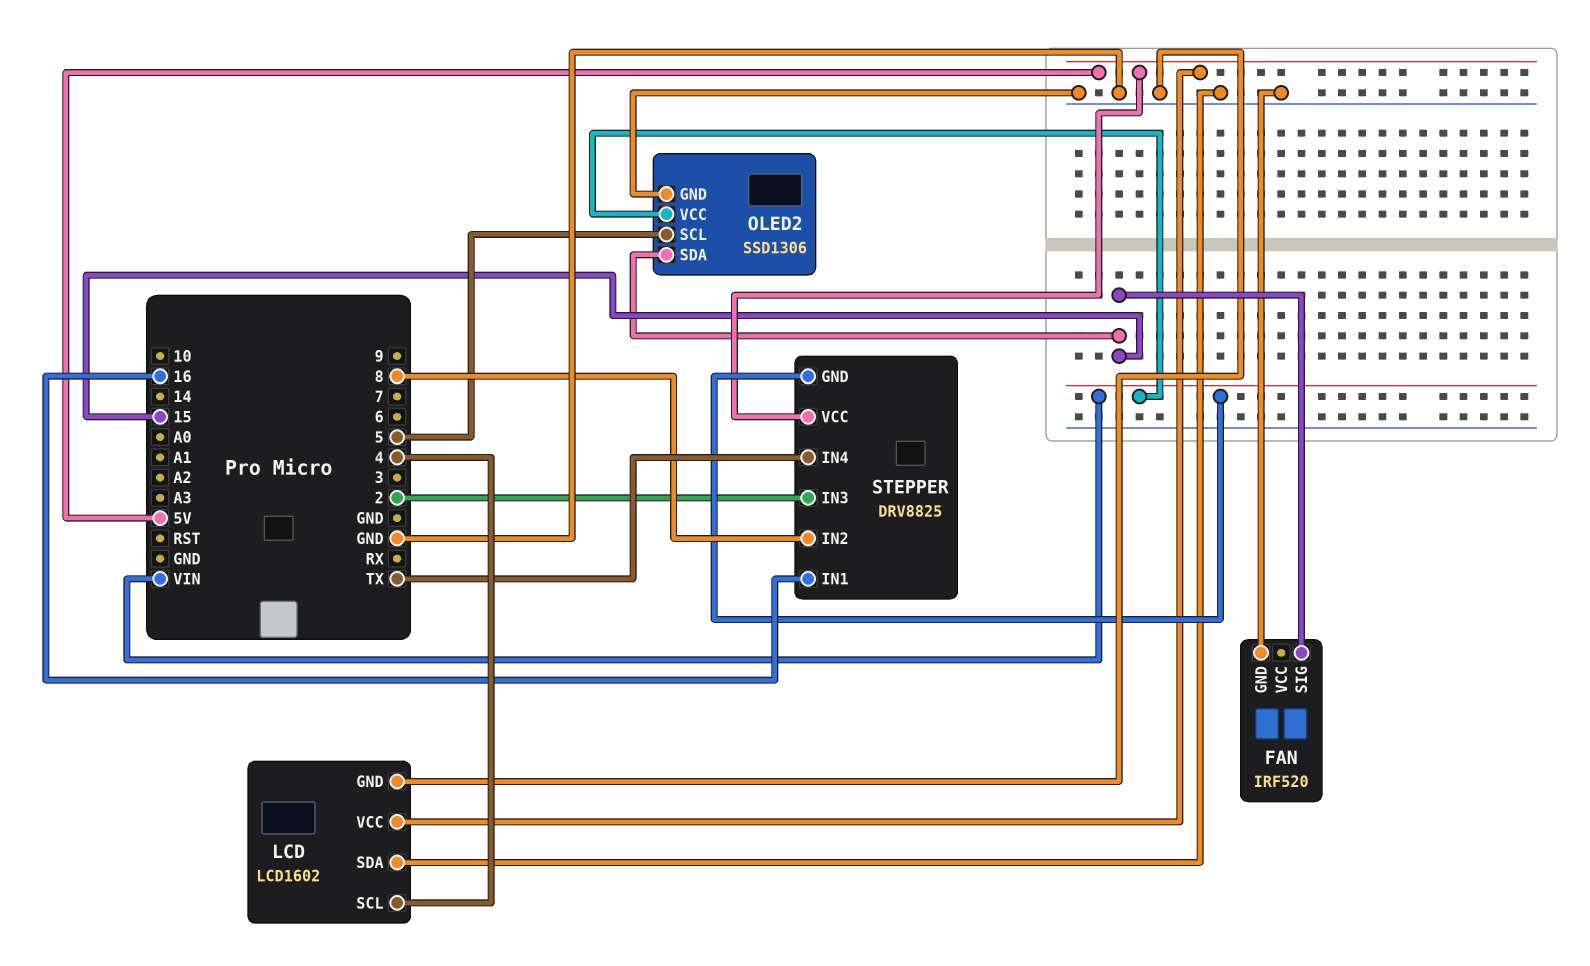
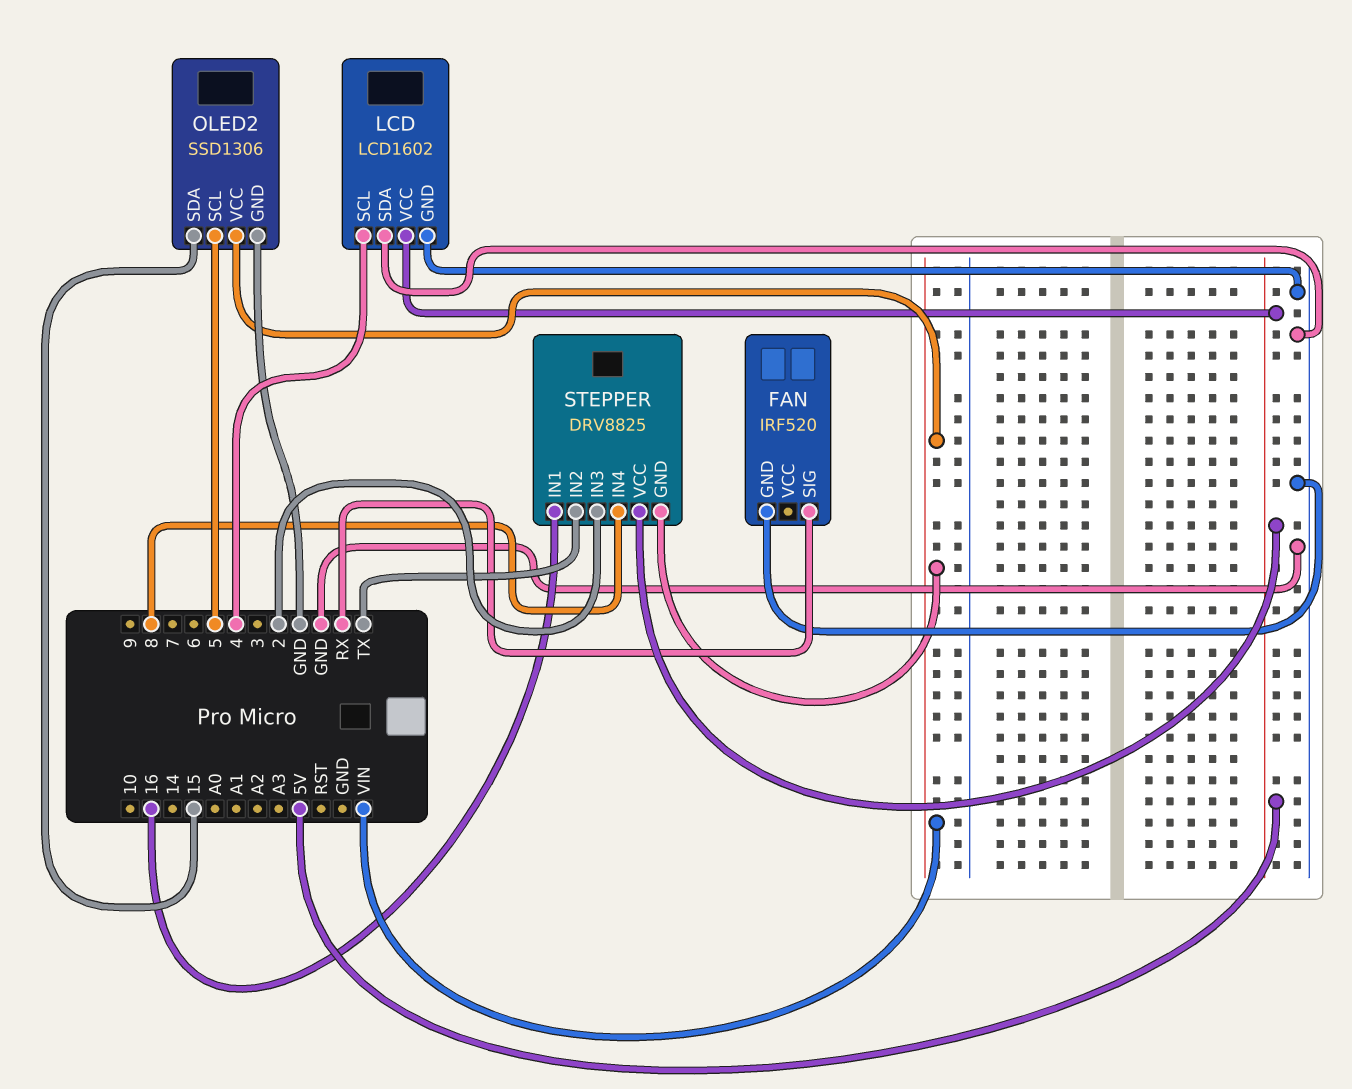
FAN pin SIG: 15 -> RX
STEPPER pin IN2: 8 -> TX
STEPPER pin IN4: TX -> 8

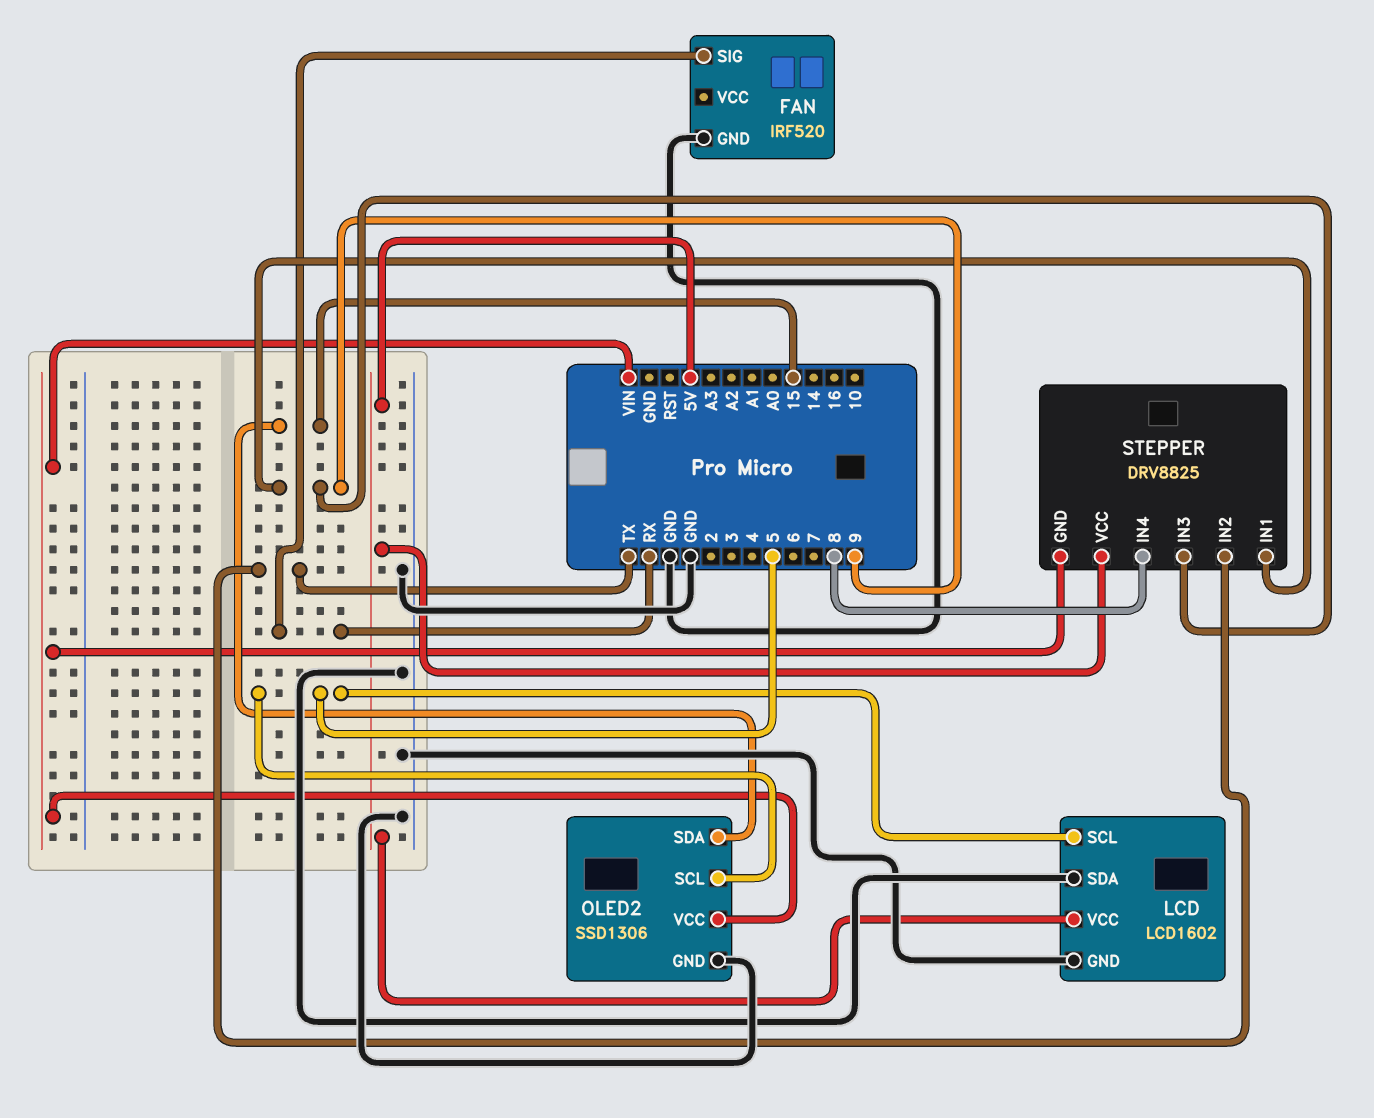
LCD pin SCL: 4 -> 5
STEPPER pin IN1: 16 -> 9
STEPPER pin IN3: 2 -> 9

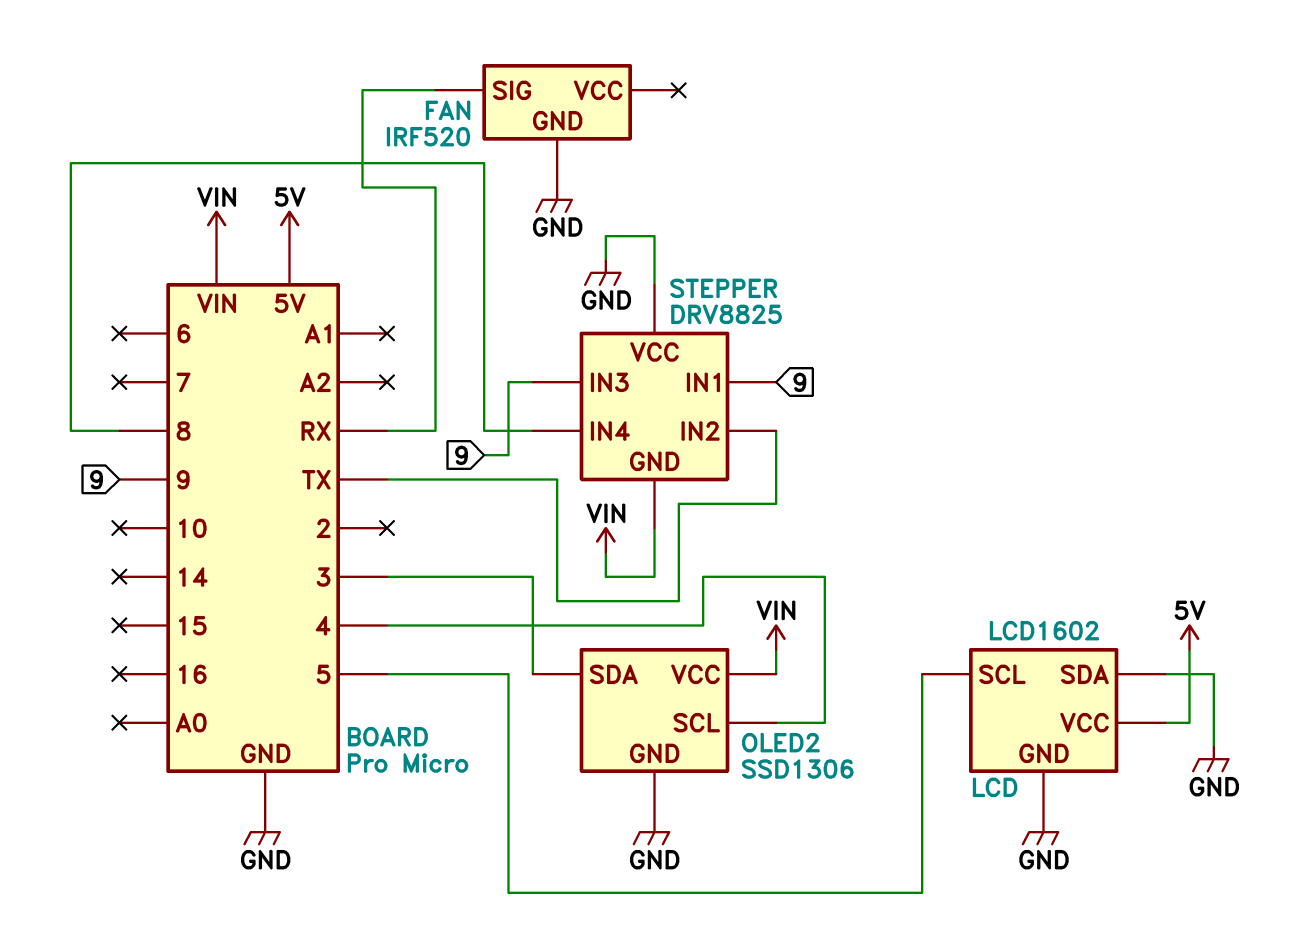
OLED2 pin SCL: 5 -> 4
OLED2 pin SDA: 15 -> 3
STEPPER pin VCC: 5V -> GND

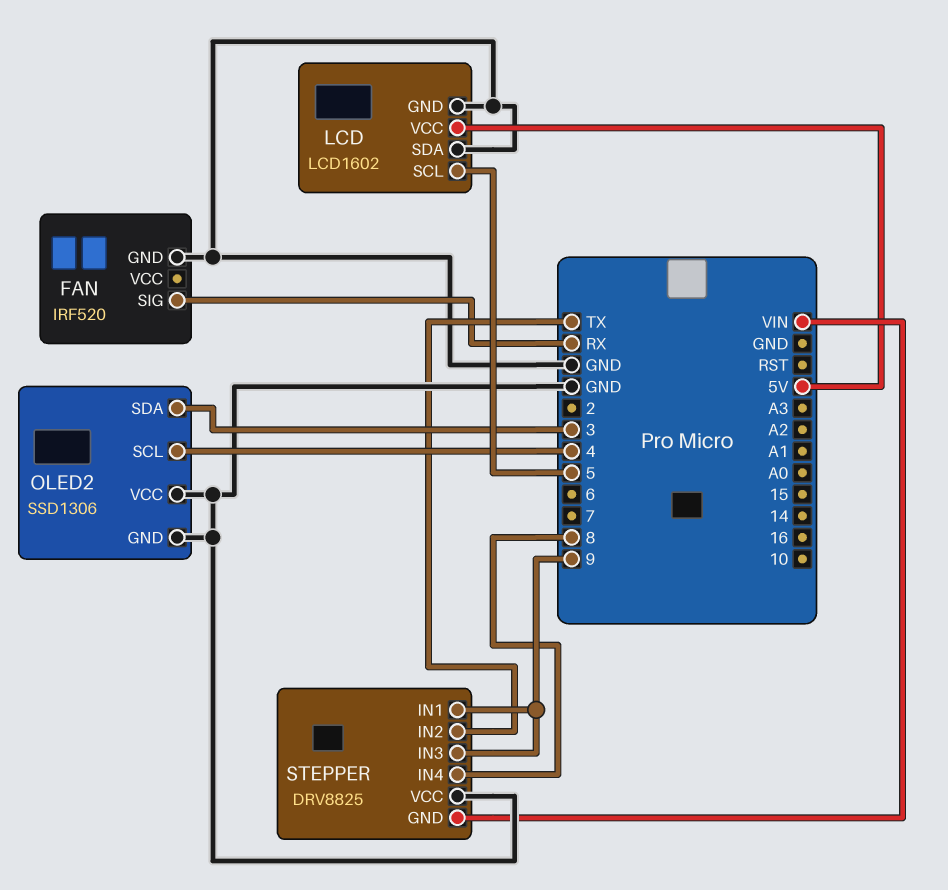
OLED2 pin VCC: VIN -> GND

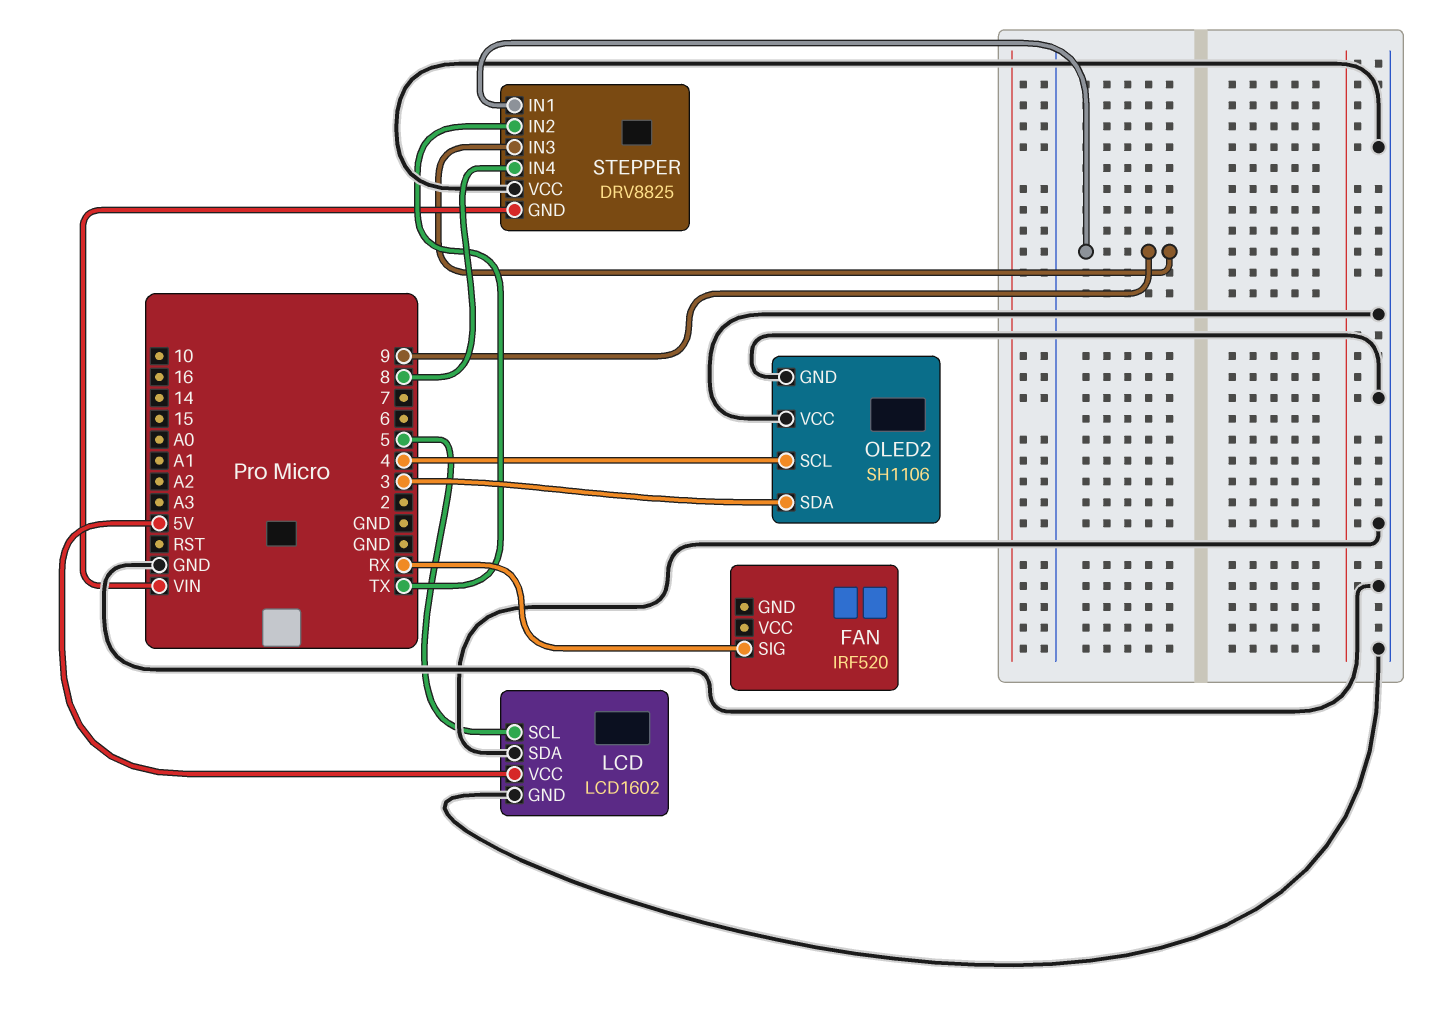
FAN pin GND: GND -> none
OLED2: SSD1306 -> SH1106

